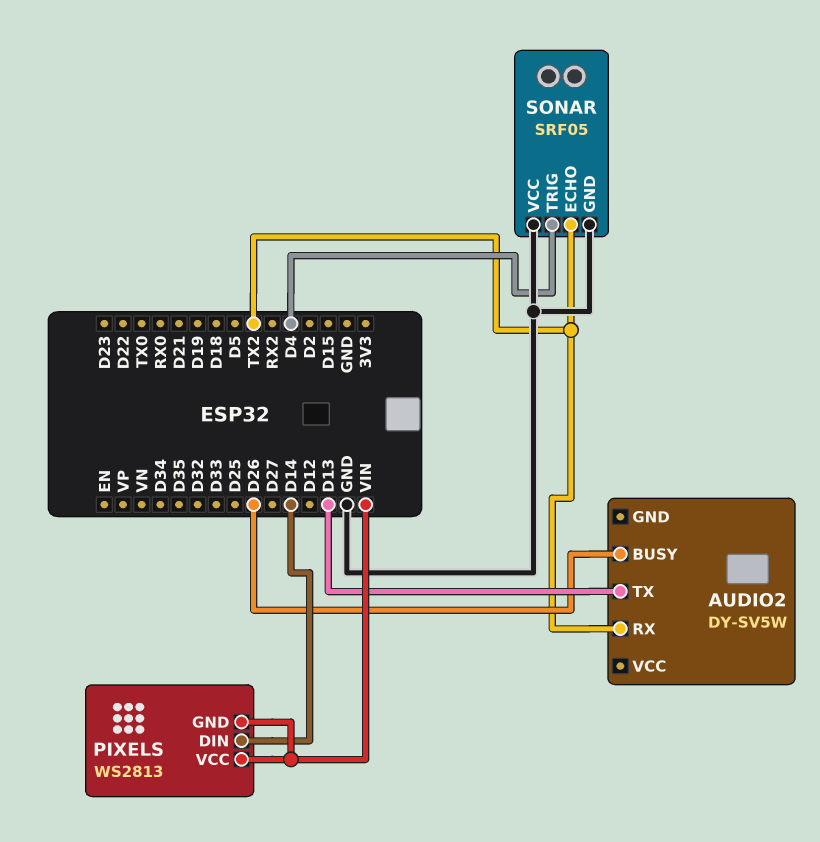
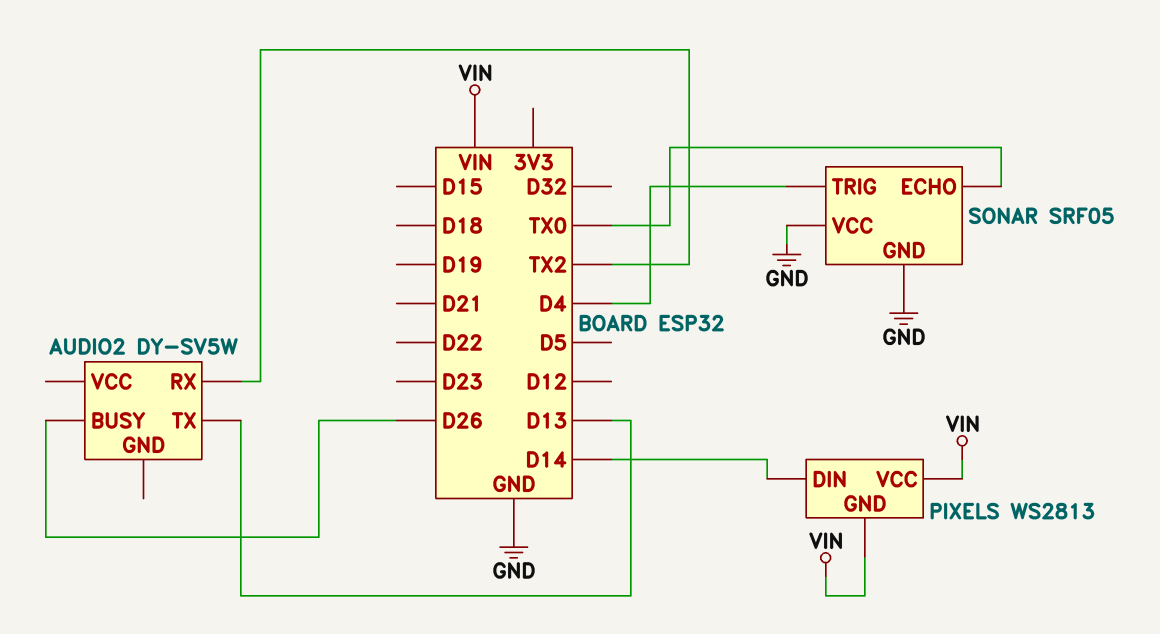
SONAR pin ECHO: TX2 -> TX0

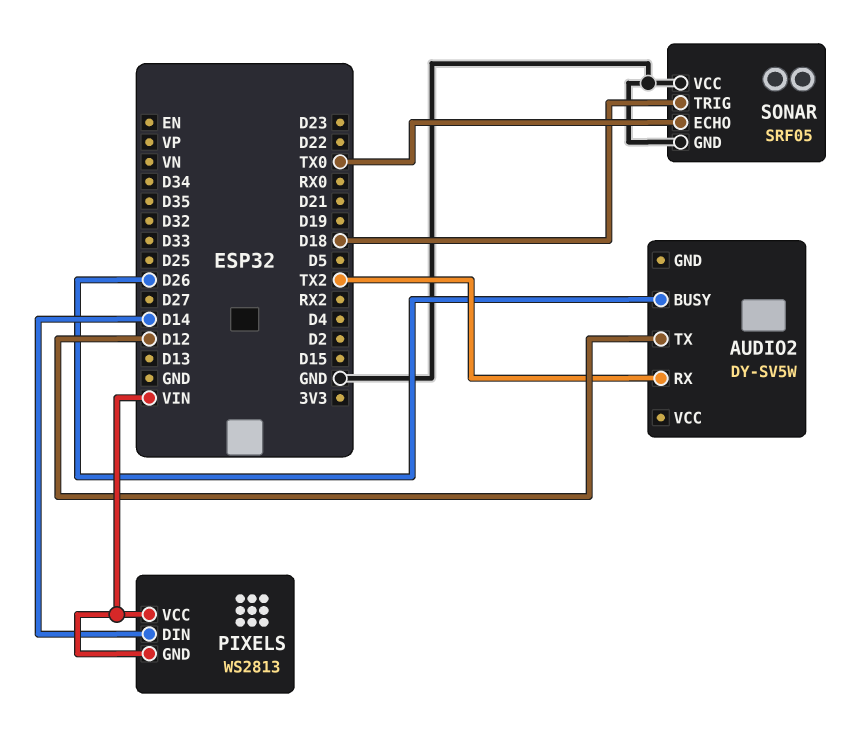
AUDIO2 pin TX: D13 -> D12
SONAR pin TRIG: D4 -> D18

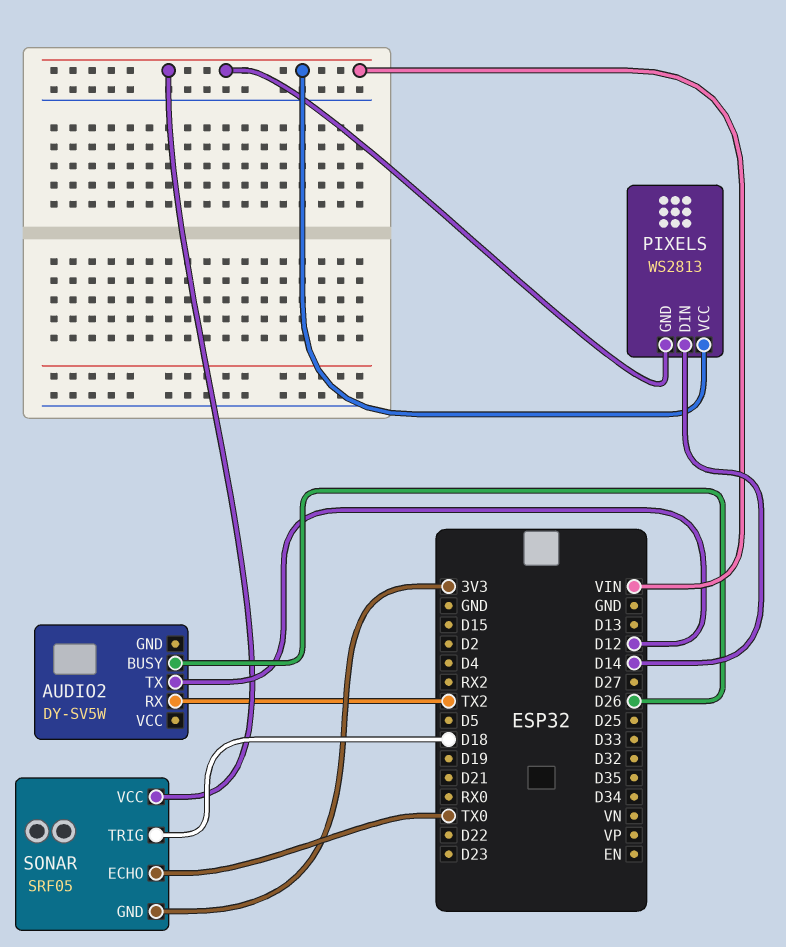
SONAR pin GND: GND -> 3V3
SONAR pin VCC: GND -> VIN

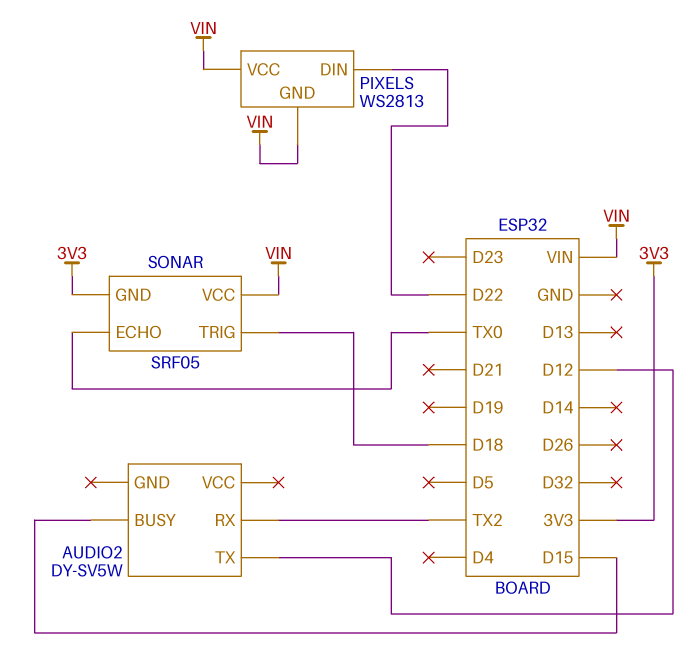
AUDIO2 pin BUSY: D26 -> D15
PIXELS pin DIN: D14 -> D22

